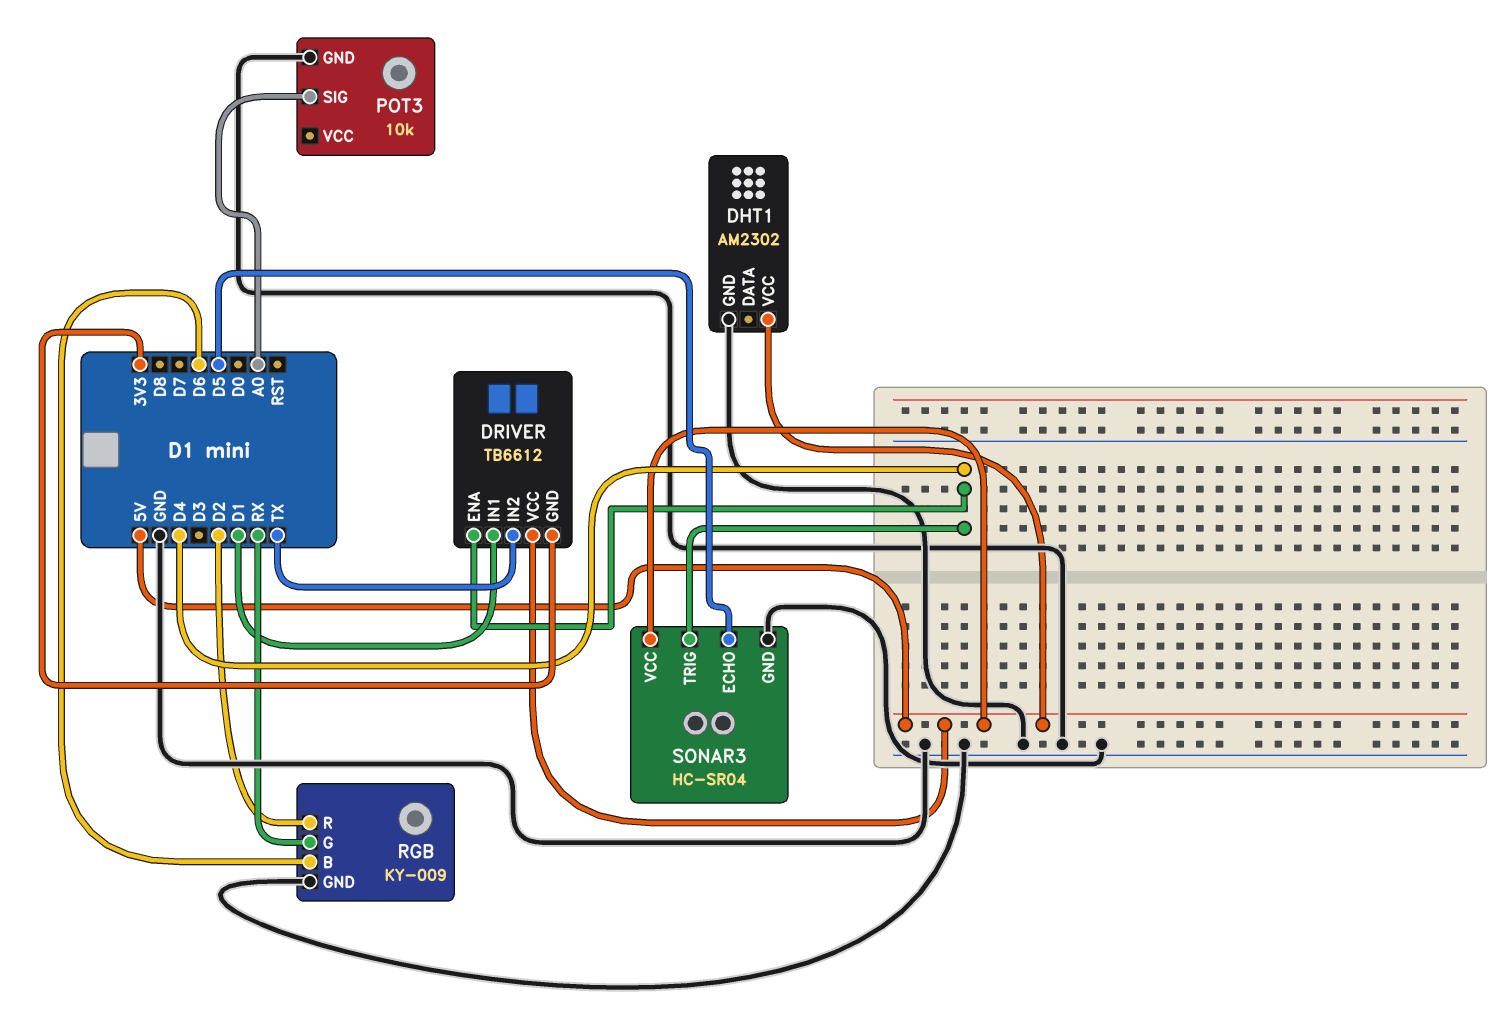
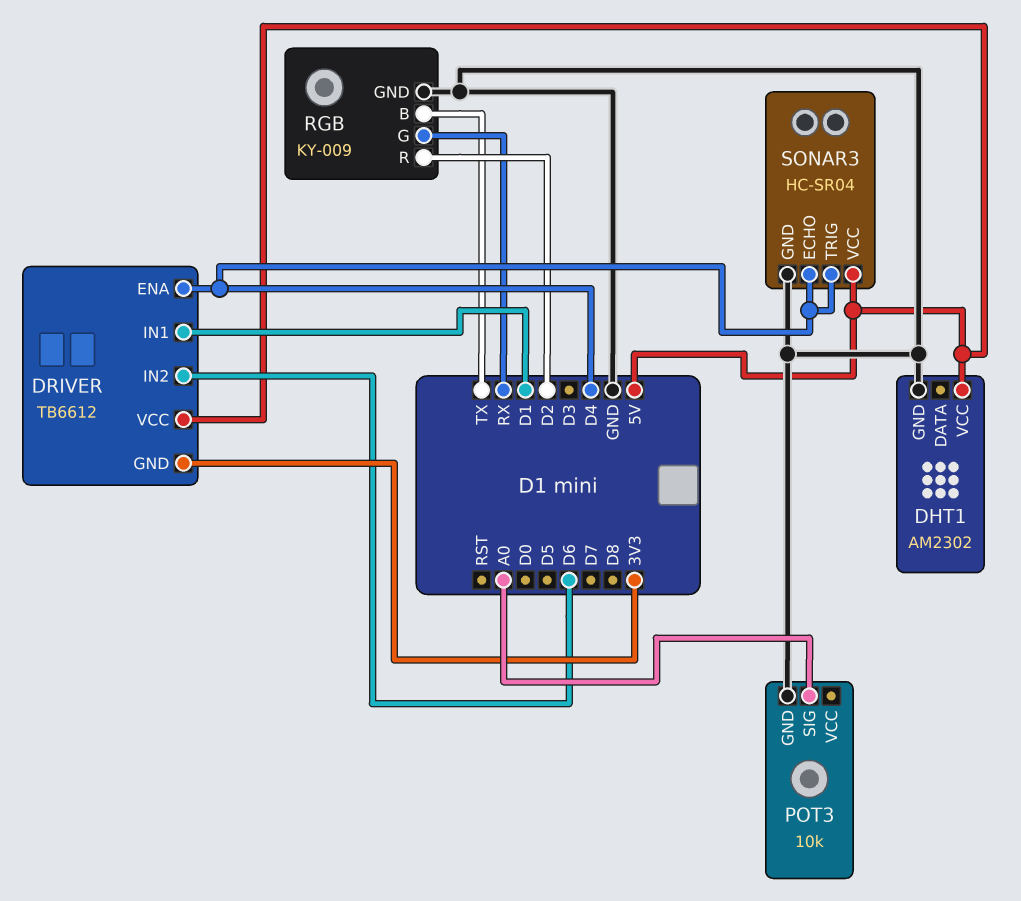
DRIVER pin IN2: TX -> D6
RGB pin B: D6 -> TX
SONAR3 pin ECHO: D5 -> D4

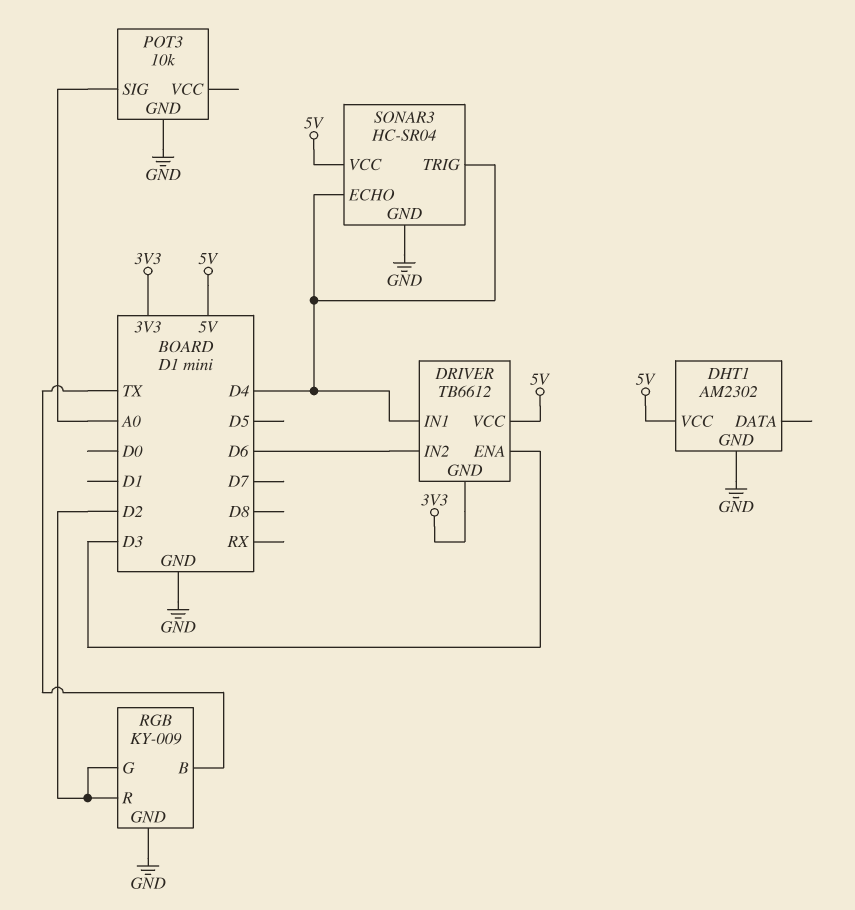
DRIVER pin ENA: D4 -> D3
DRIVER pin IN1: D1 -> D4
RGB pin G: RX -> D2

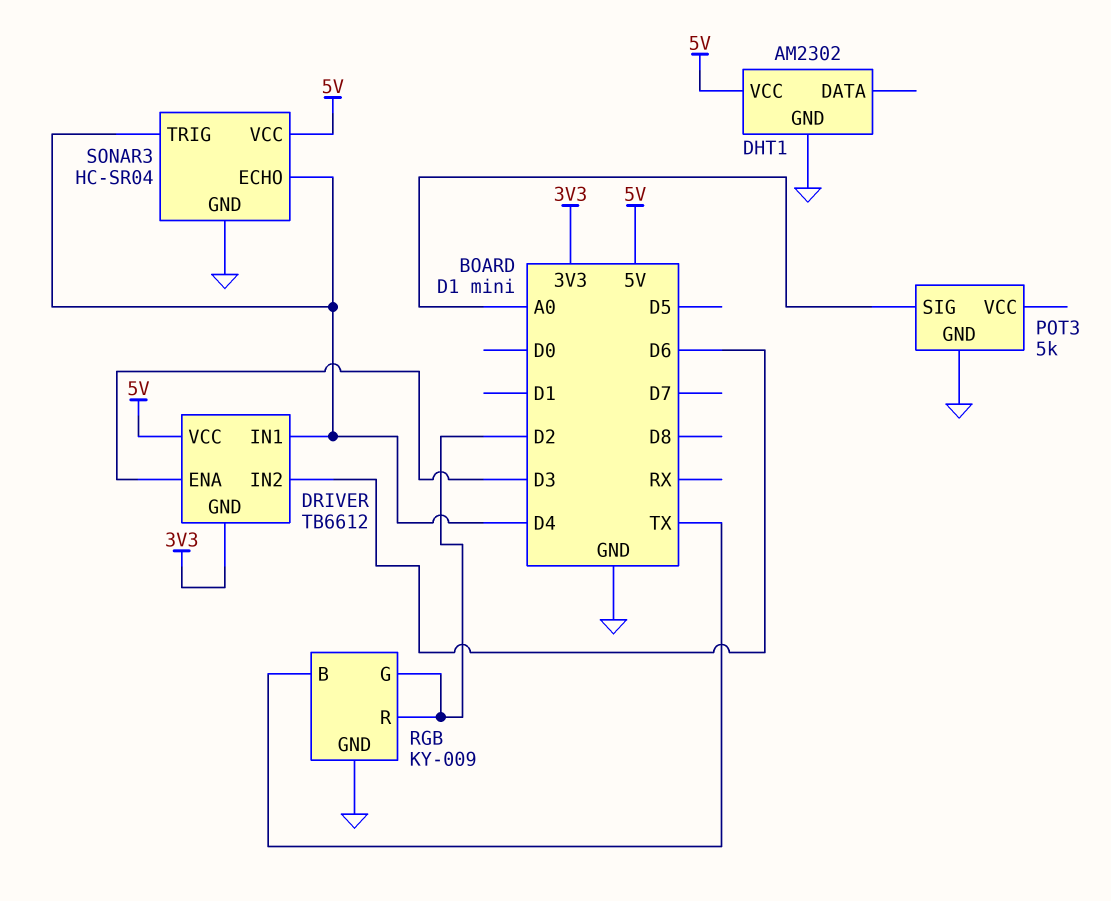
POT3: 10k -> 5k

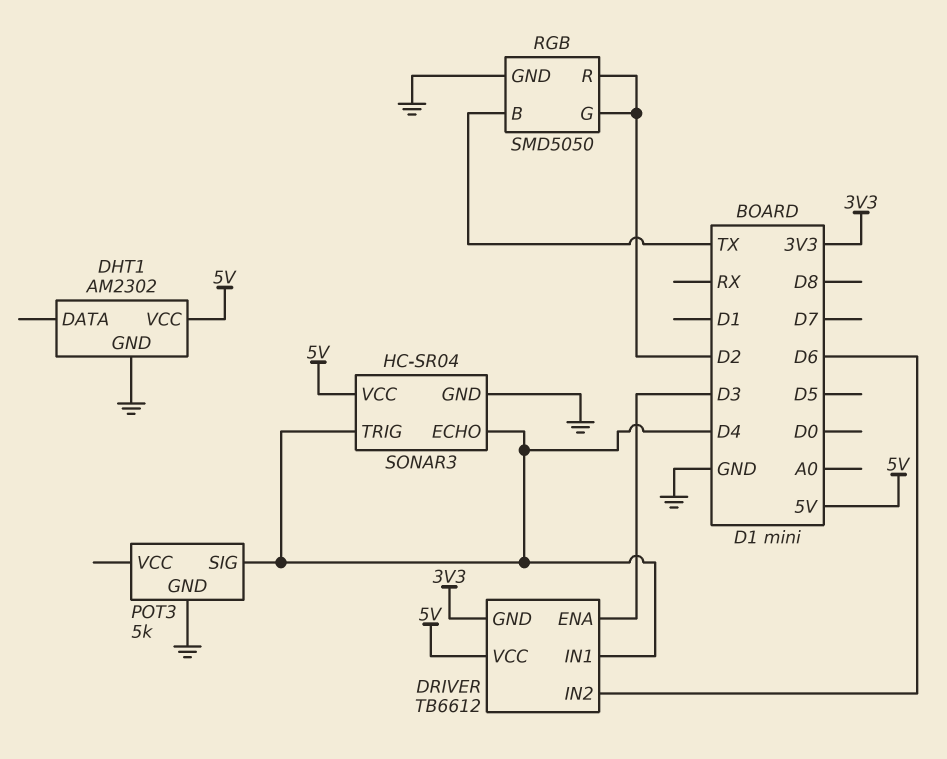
POT3 pin SIG: A0 -> D4
RGB: KY-009 -> SMD5050

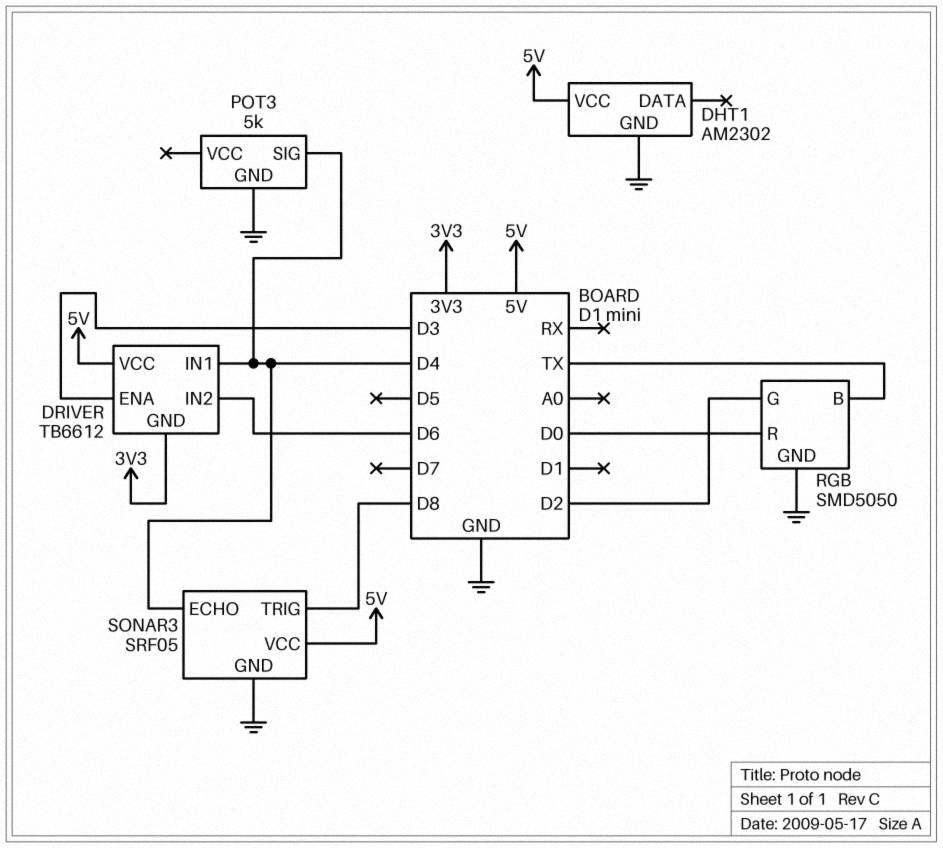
RGB pin R: D2 -> D0
SONAR3: HC-SR04 -> SRF05
SONAR3 pin TRIG: D4 -> D8

